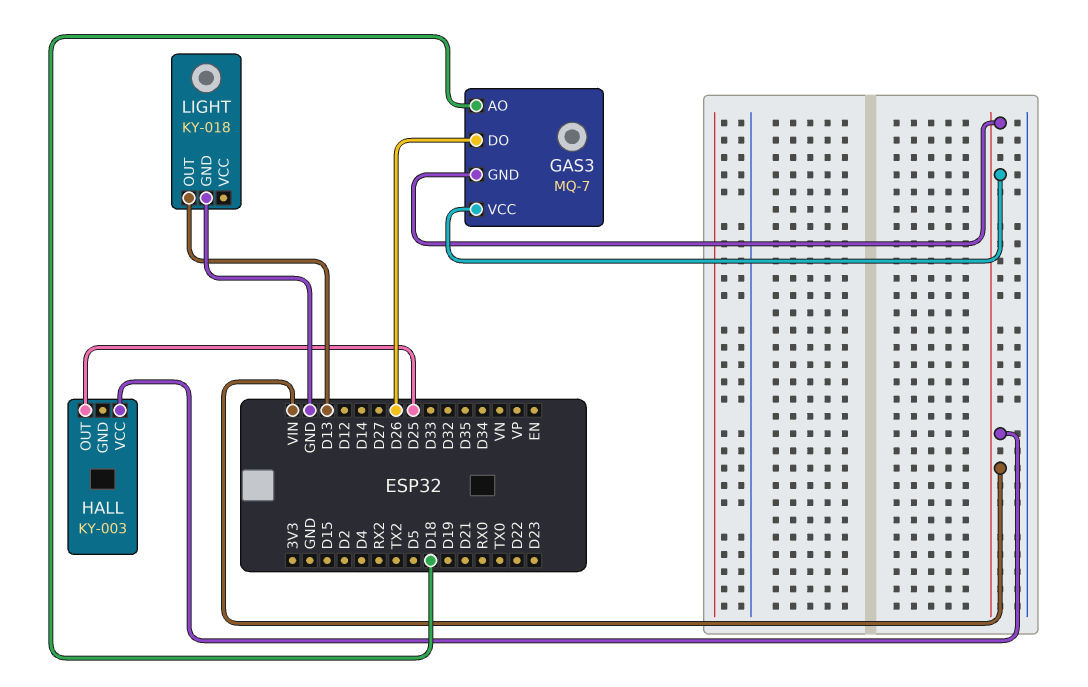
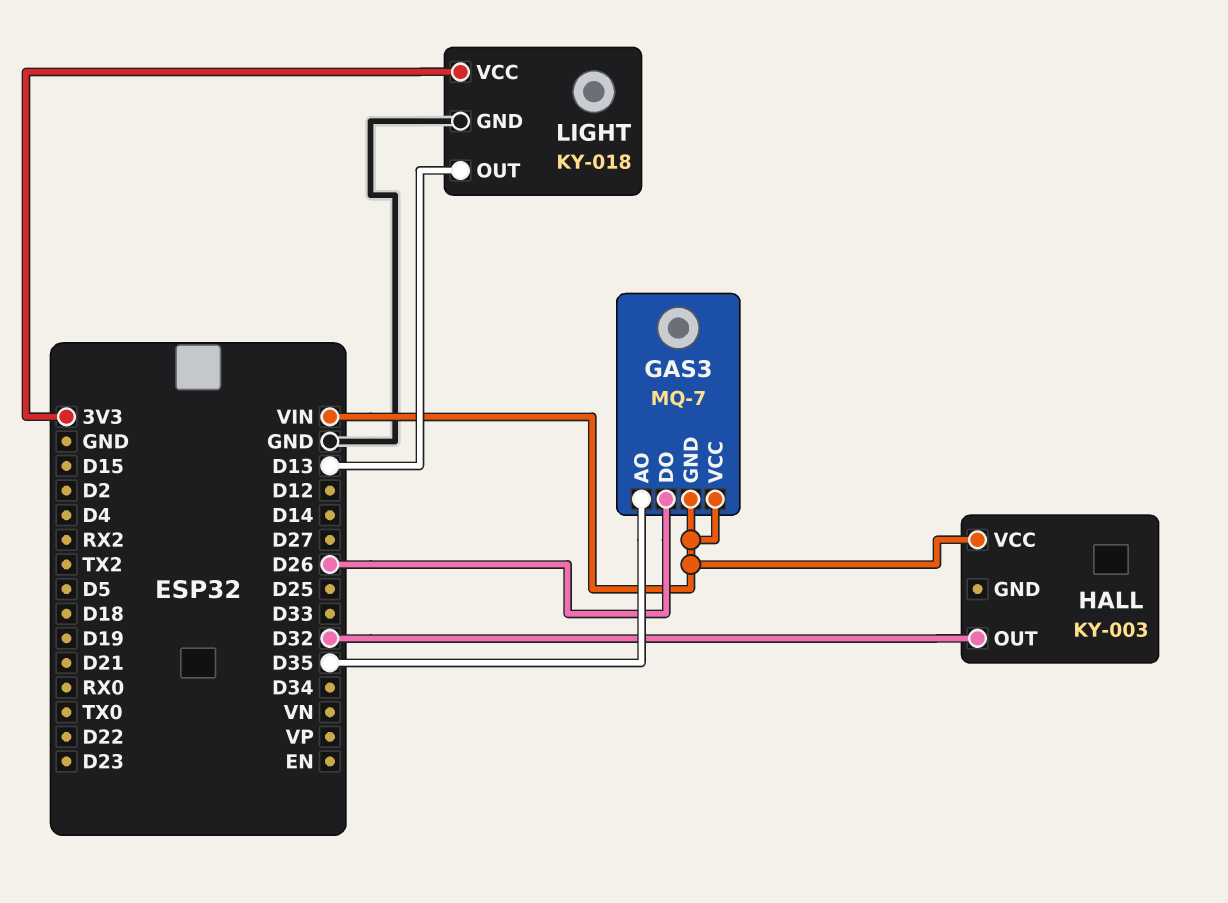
GAS3 pin AO: D18 -> D35
HALL pin OUT: D25 -> D32
LIGHT pin VCC: none -> 3V3

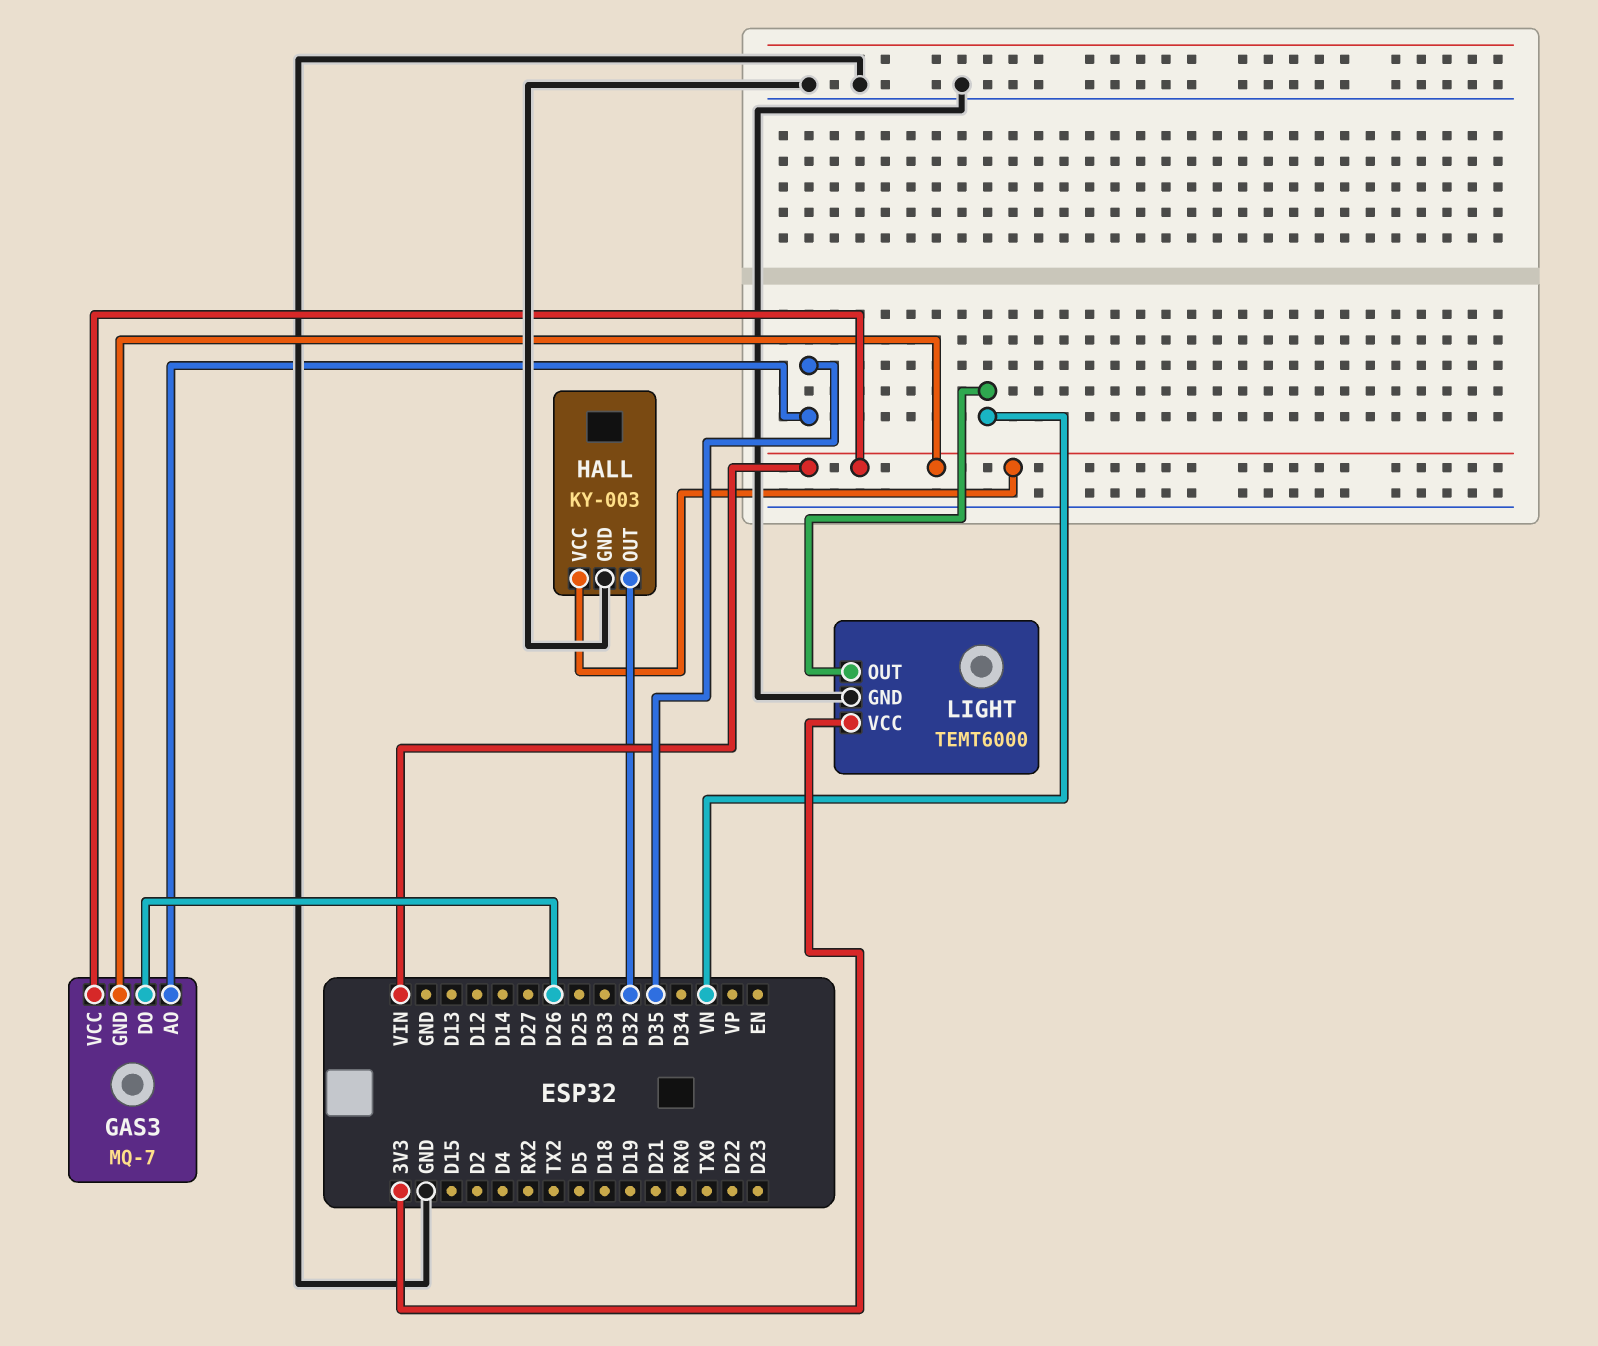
HALL pin GND: none -> GND
LIGHT: KY-018 -> TEMT6000
LIGHT pin OUT: D13 -> VN

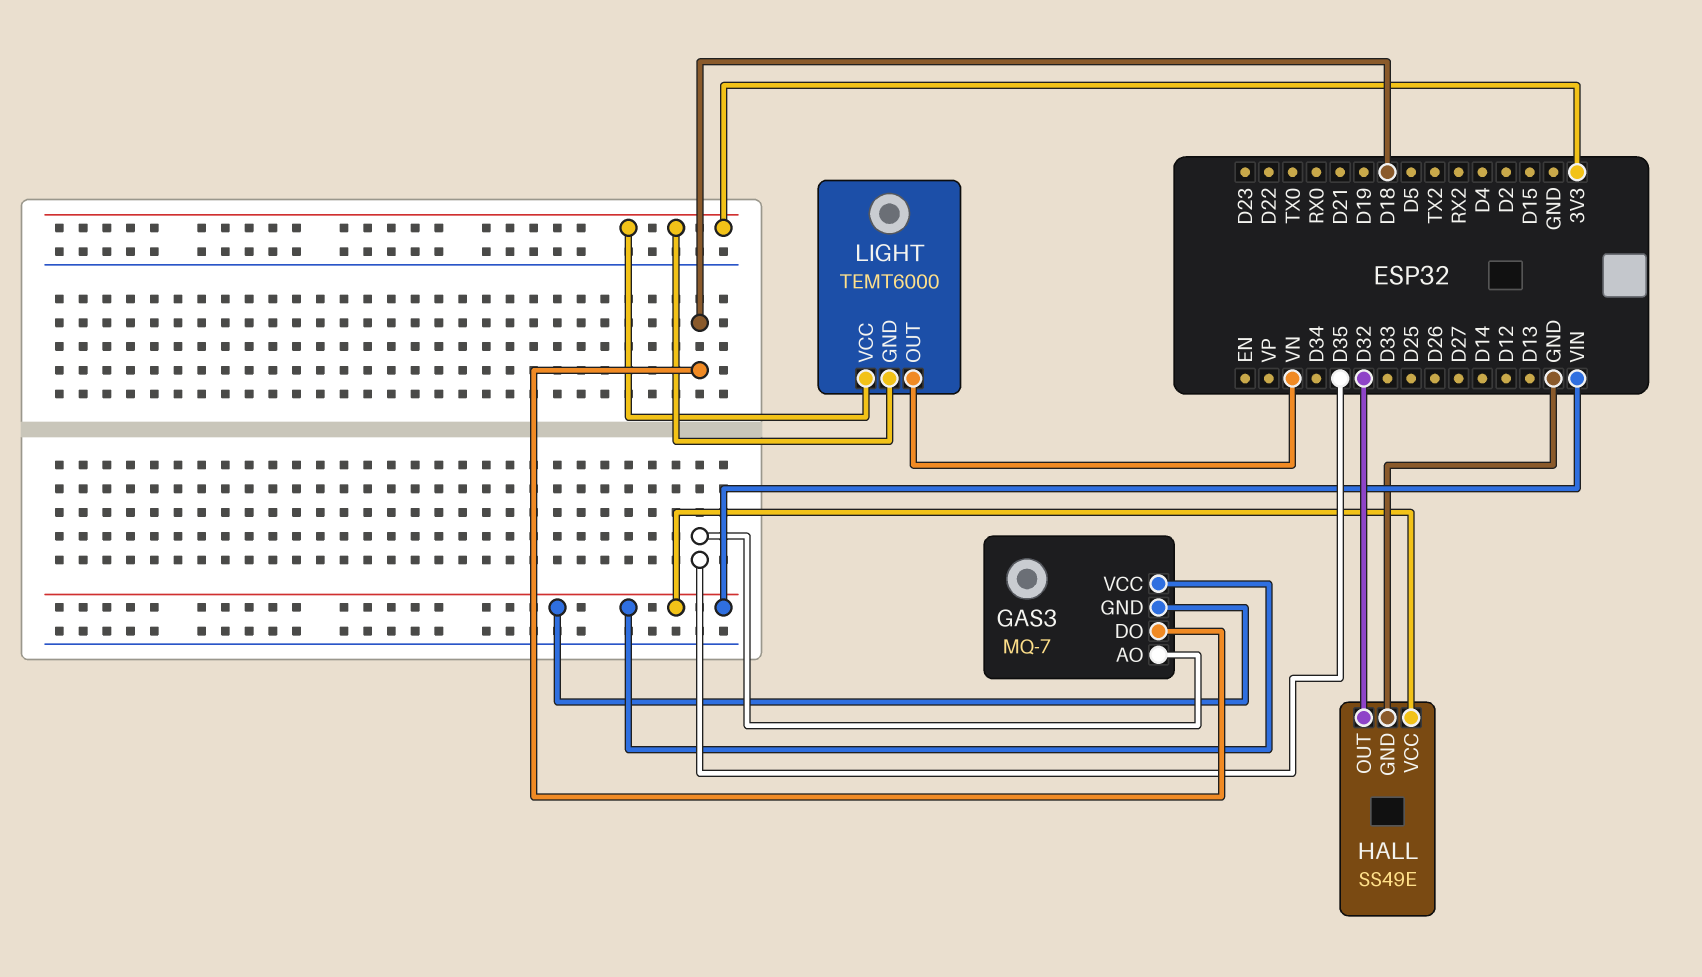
GAS3 pin DO: D26 -> D18
HALL: KY-003 -> SS49E
LIGHT pin GND: GND -> 3V3

